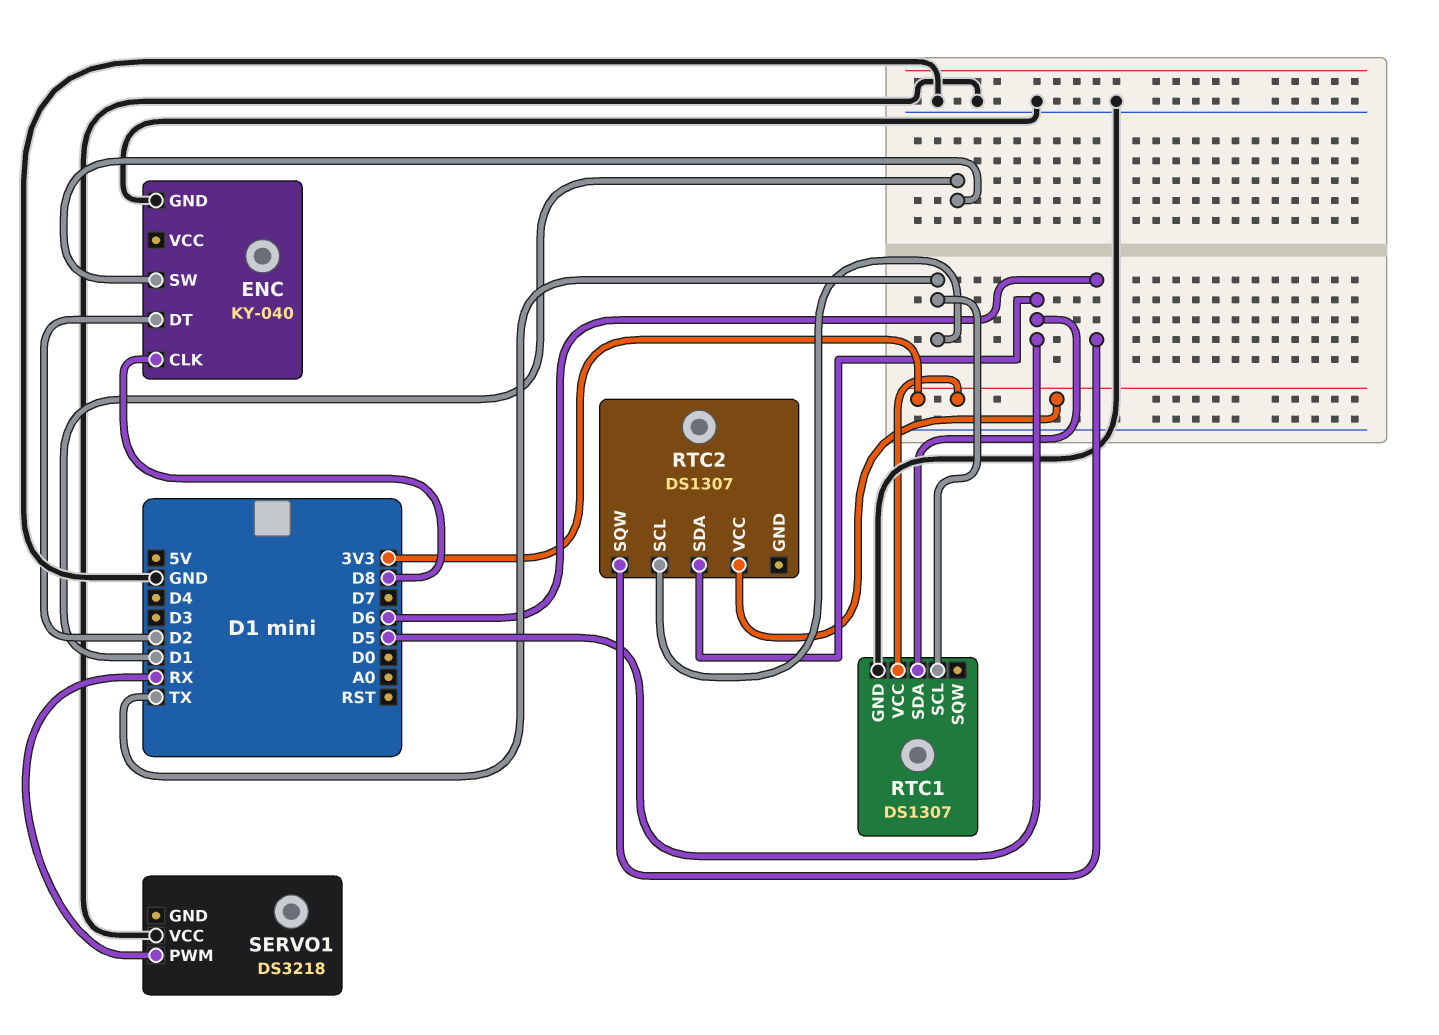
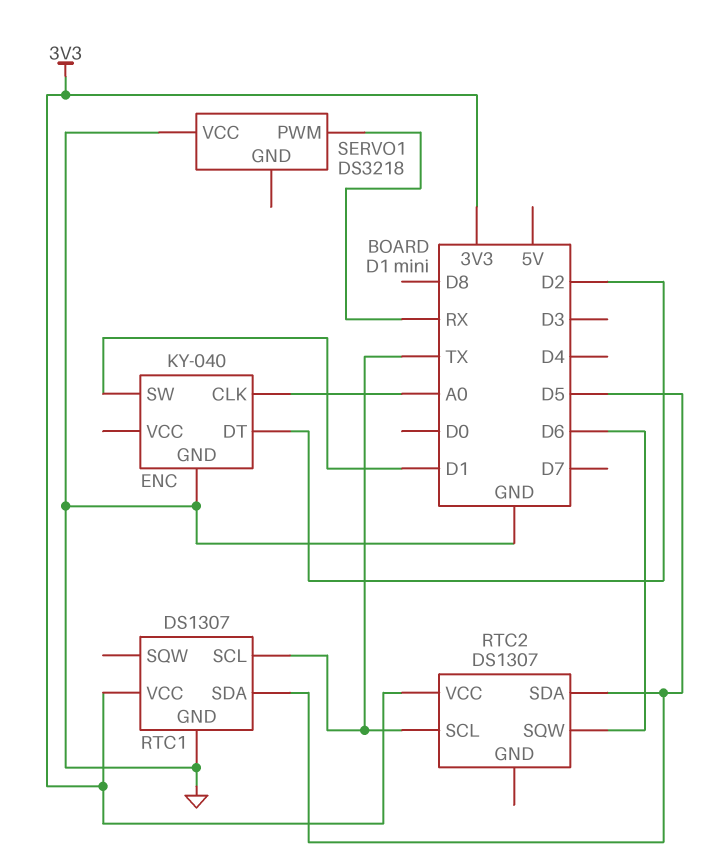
ENC pin CLK: D8 -> A0

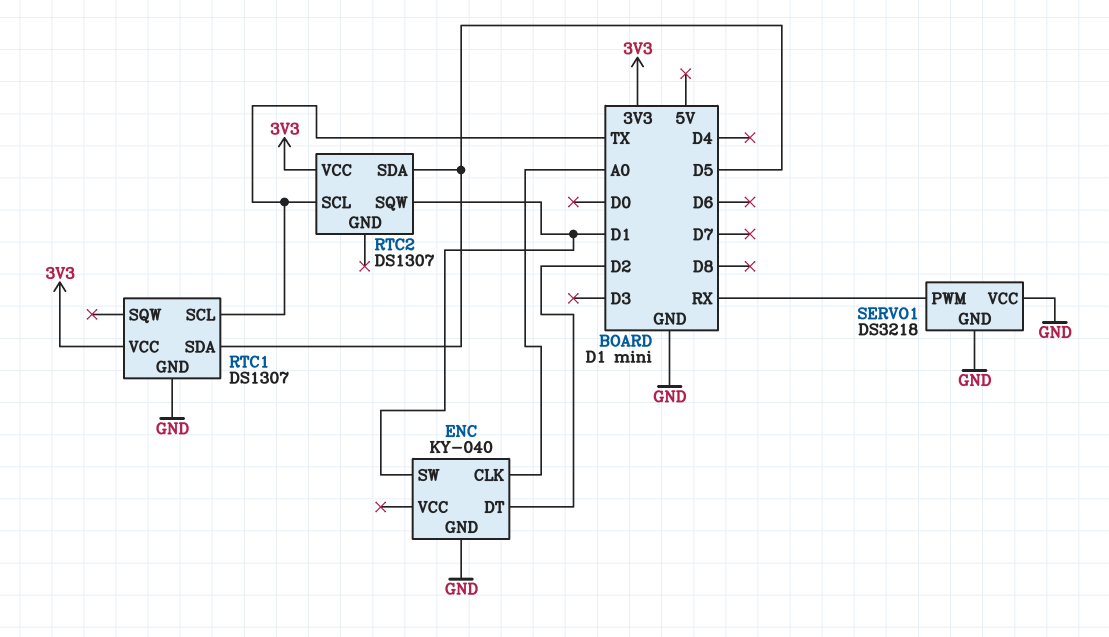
RTC2 pin SQW: D6 -> D1
SERVO1 pin GND: none -> GND

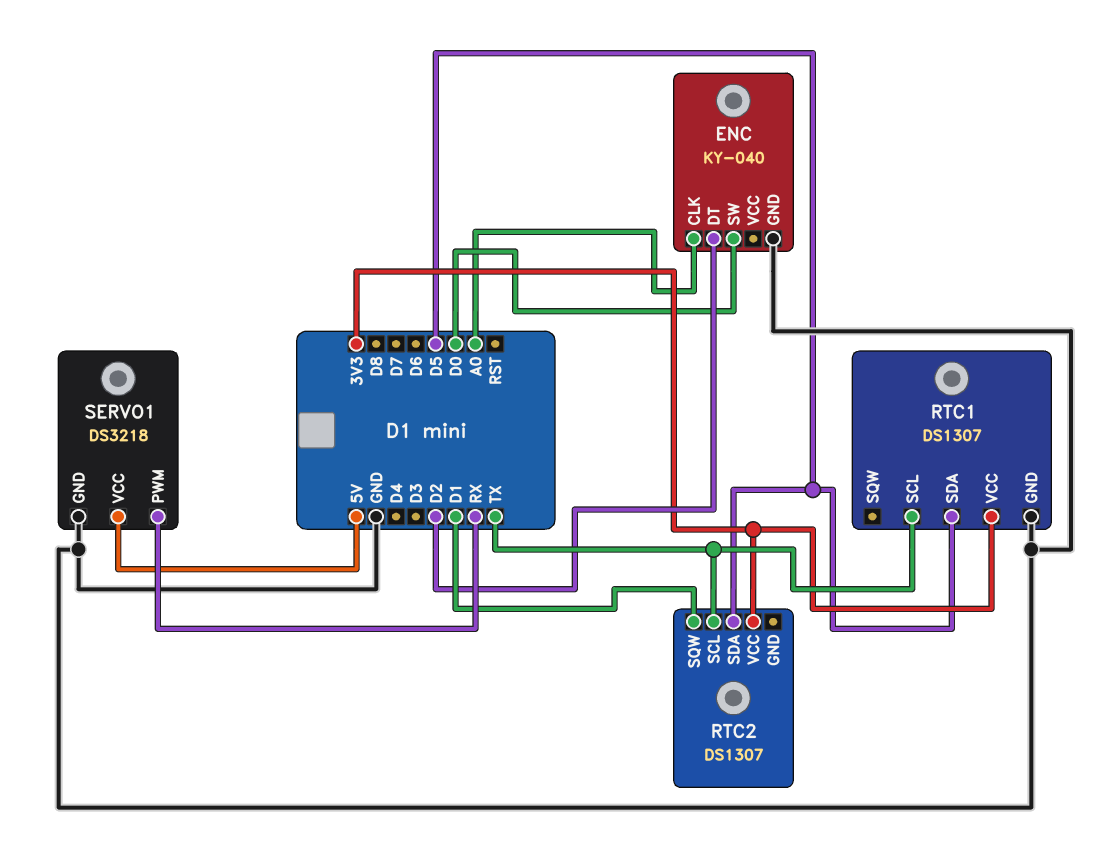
ENC pin SW: D1 -> D0
SERVO1 pin VCC: GND -> 5V

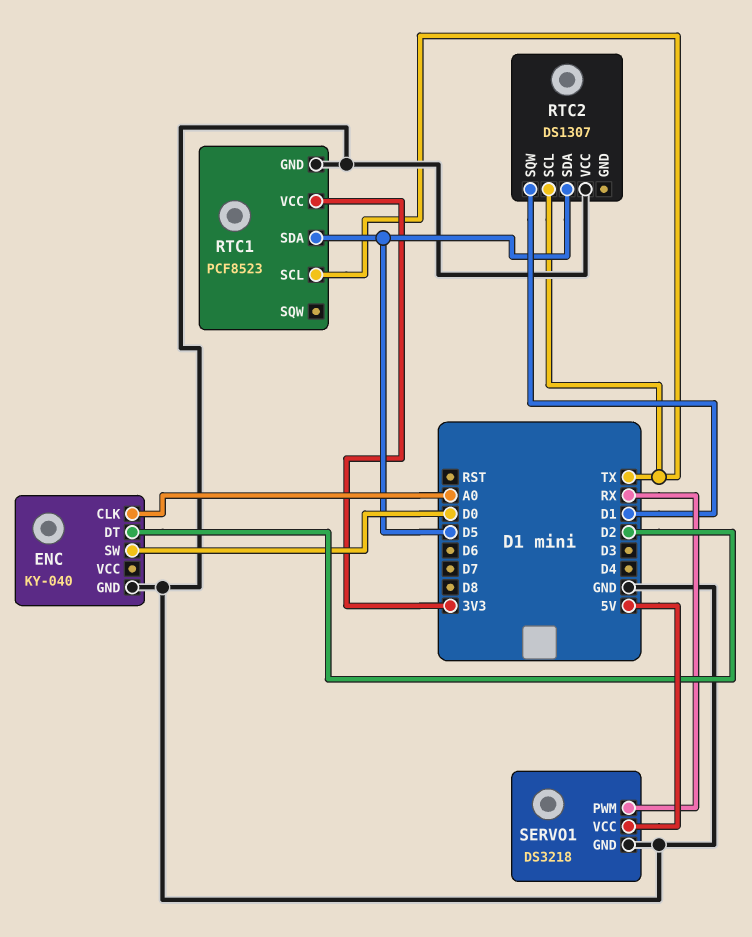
RTC1: DS1307 -> PCF8523
RTC2 pin VCC: 3V3 -> GND

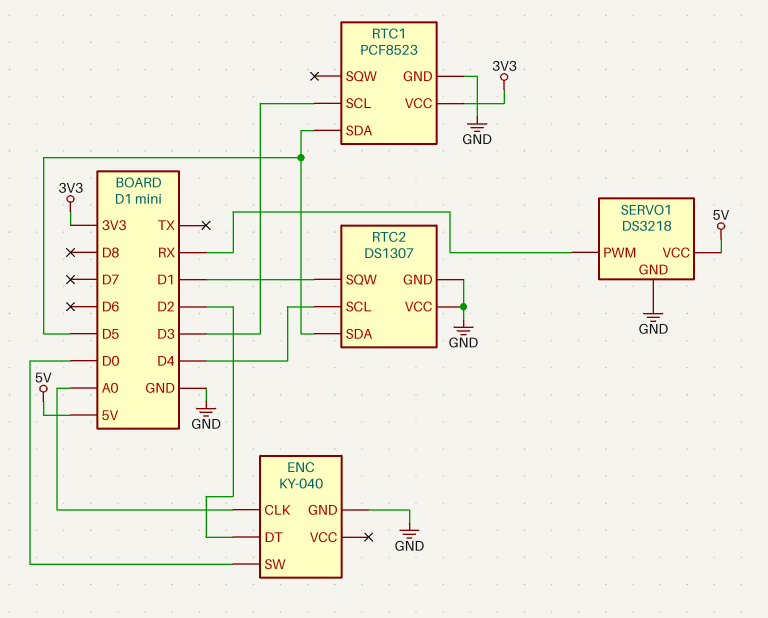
RTC1 pin SCL: TX -> D3
RTC2 pin GND: none -> GND
RTC2 pin SCL: TX -> D4

